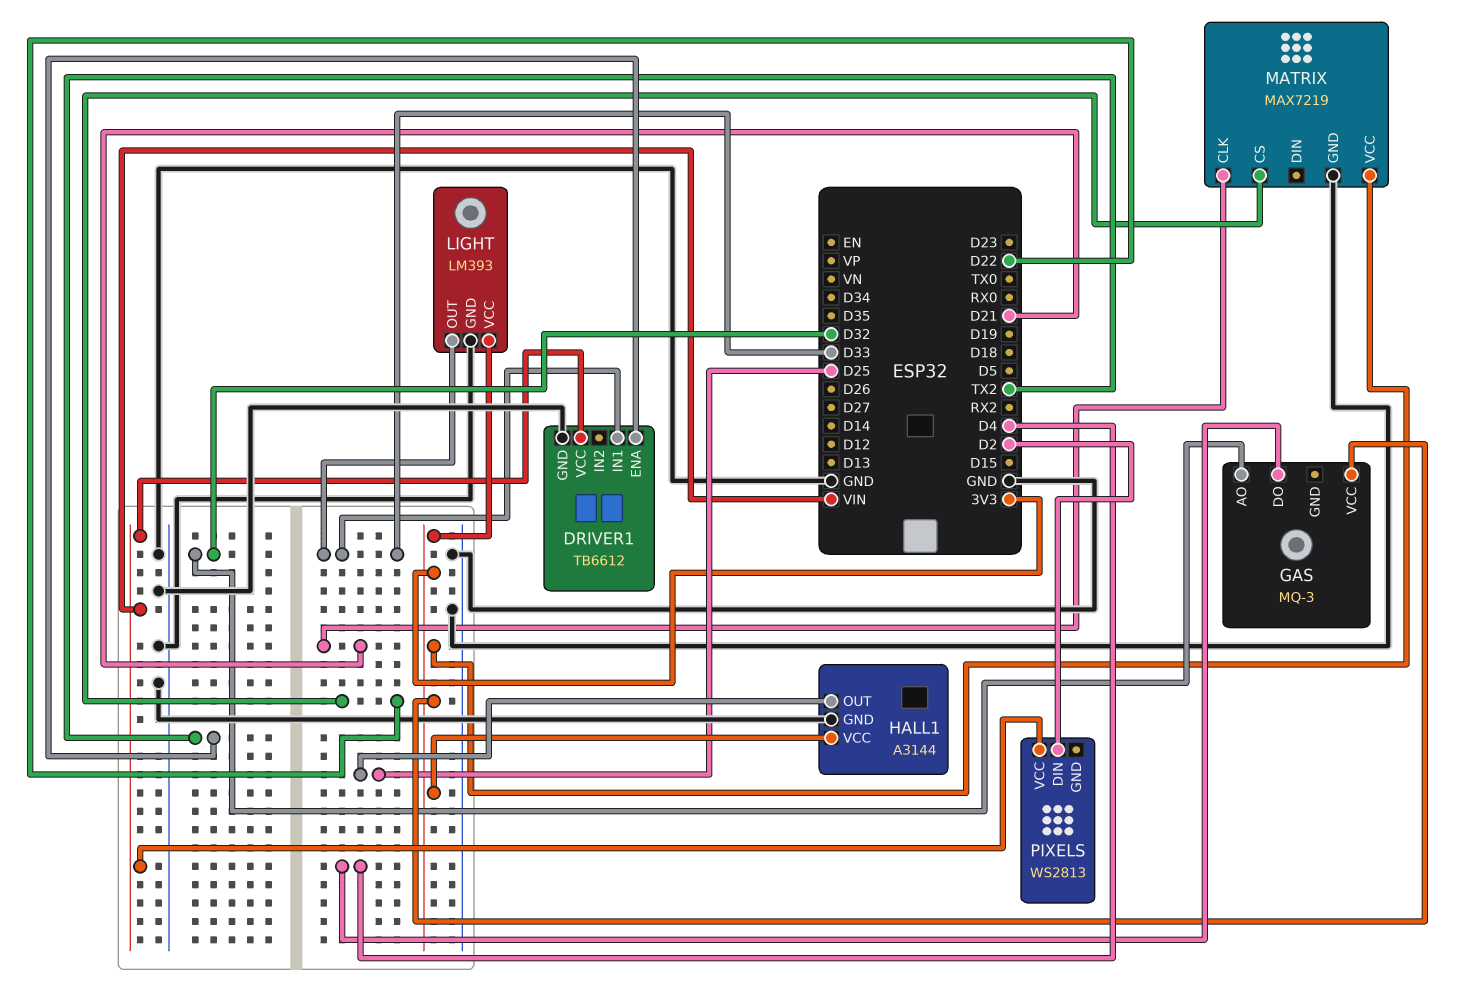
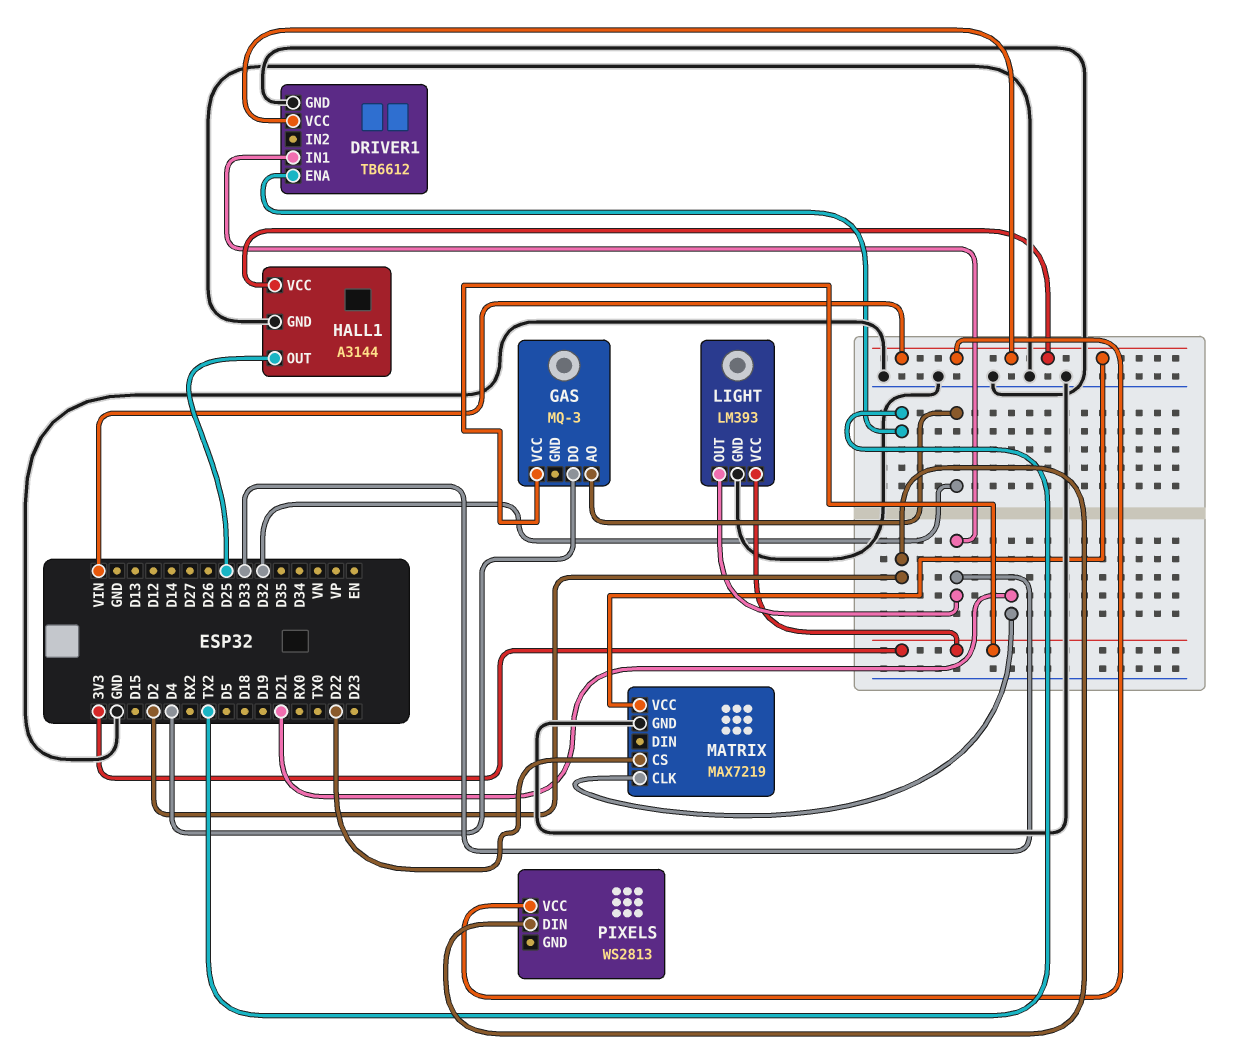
HALL1 pin VCC: 3V3 -> VIN
MATRIX pin VCC: 3V3 -> VIN

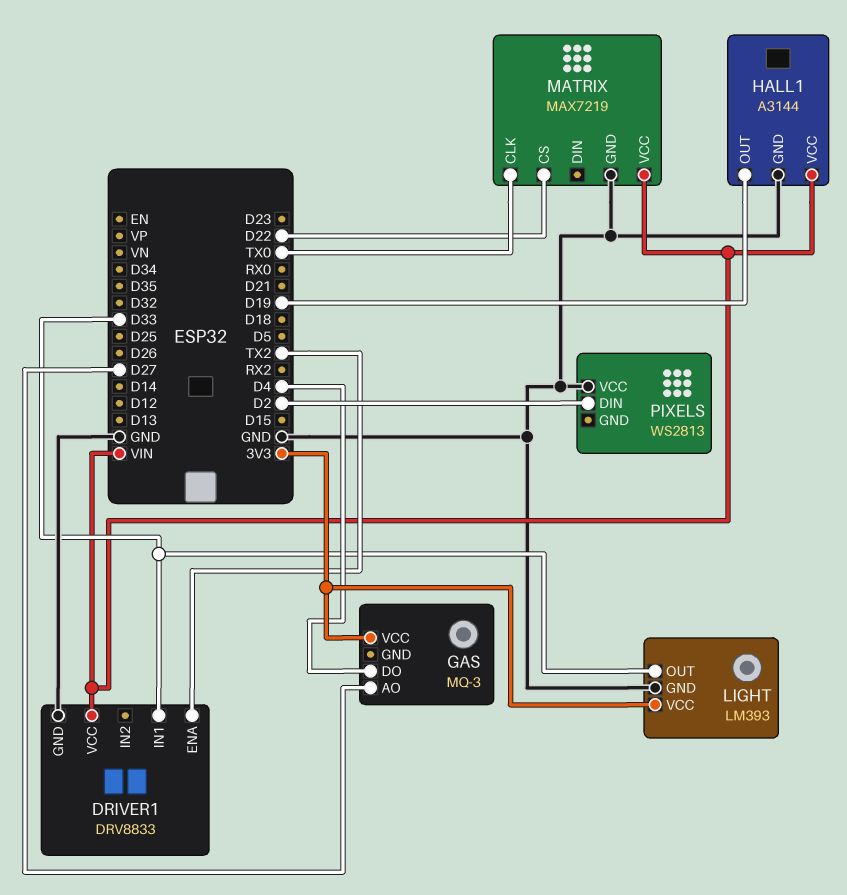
DRIVER1: TB6612 -> DRV8833
GAS pin AO: D32 -> D27
HALL1 pin OUT: D25 -> D19
MATRIX pin CLK: D21 -> TX0
PIXELS pin VCC: VIN -> GND

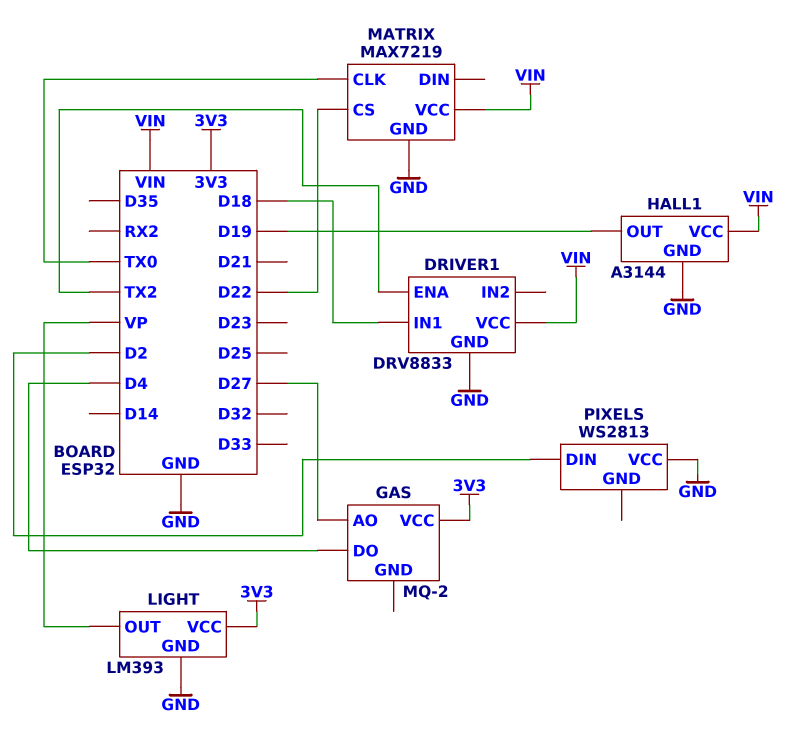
DRIVER1 pin IN1: D33 -> D18
GAS: MQ-3 -> MQ-2
LIGHT pin OUT: D33 -> VP

